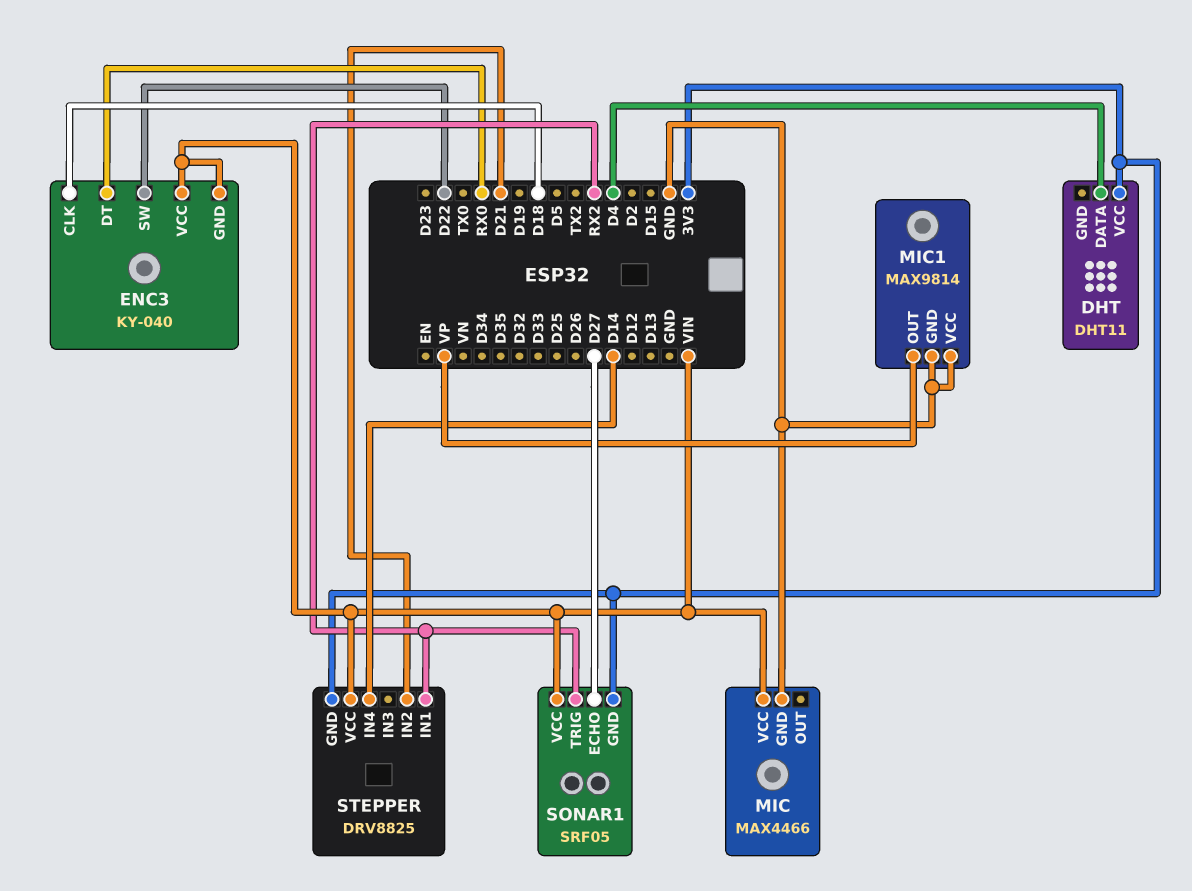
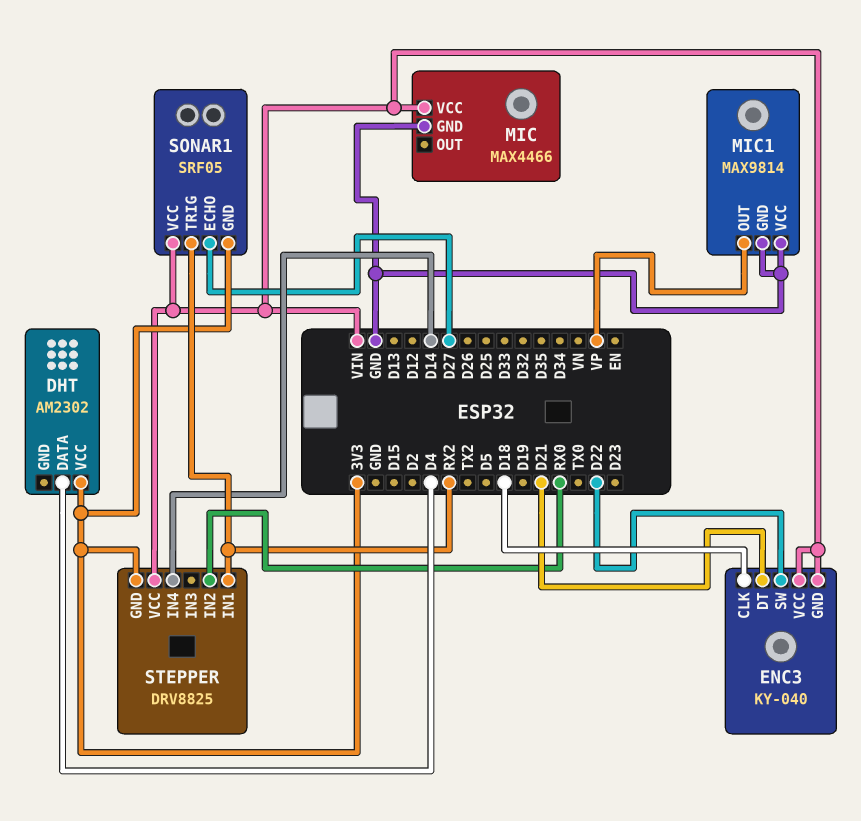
DHT: DHT11 -> AM2302
ENC3 pin DT: RX0 -> D21
STEPPER pin IN2: D21 -> RX0

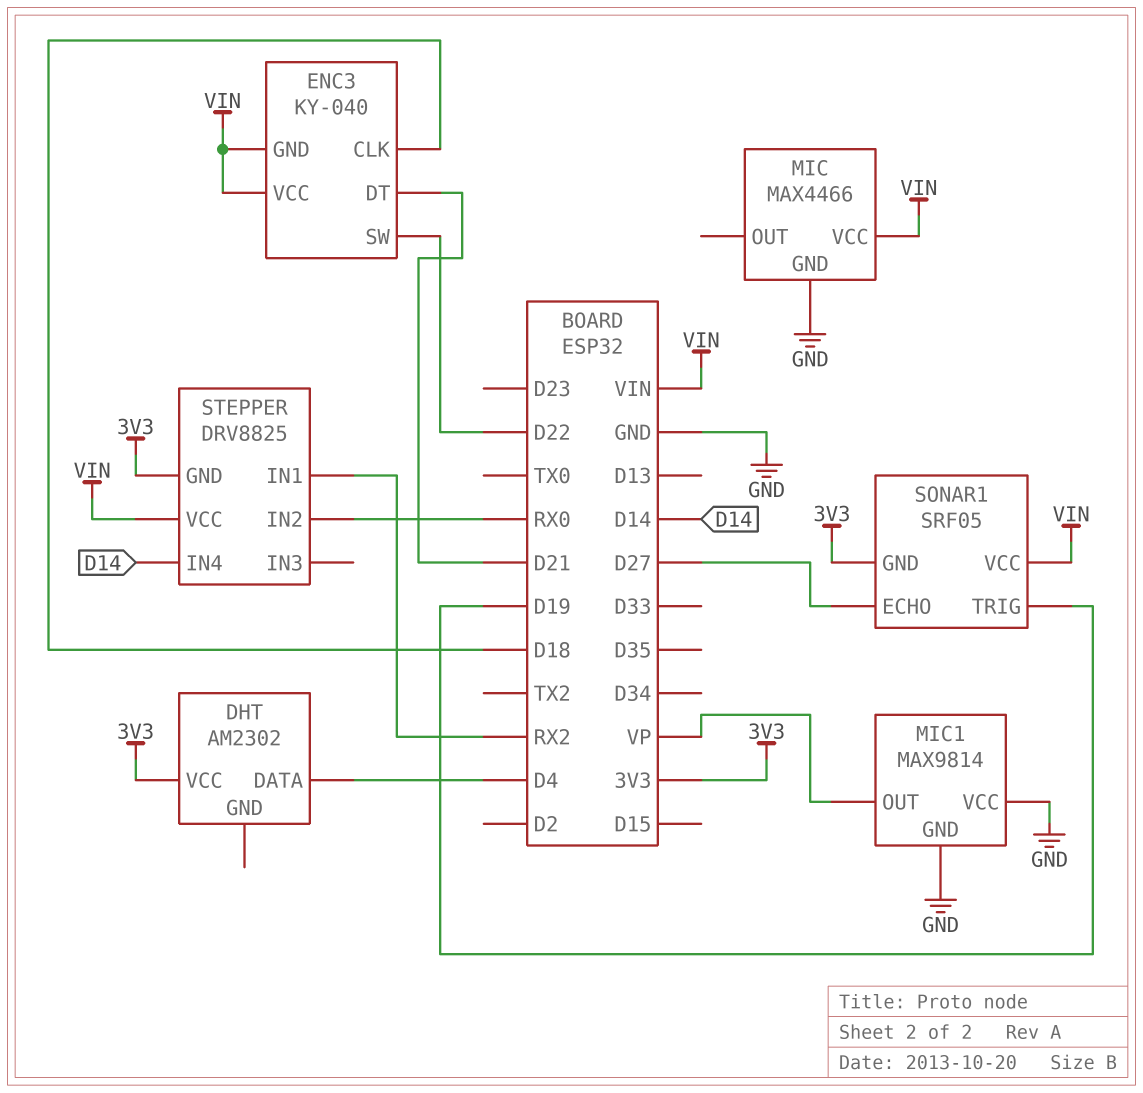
SONAR1 pin TRIG: RX2 -> D19

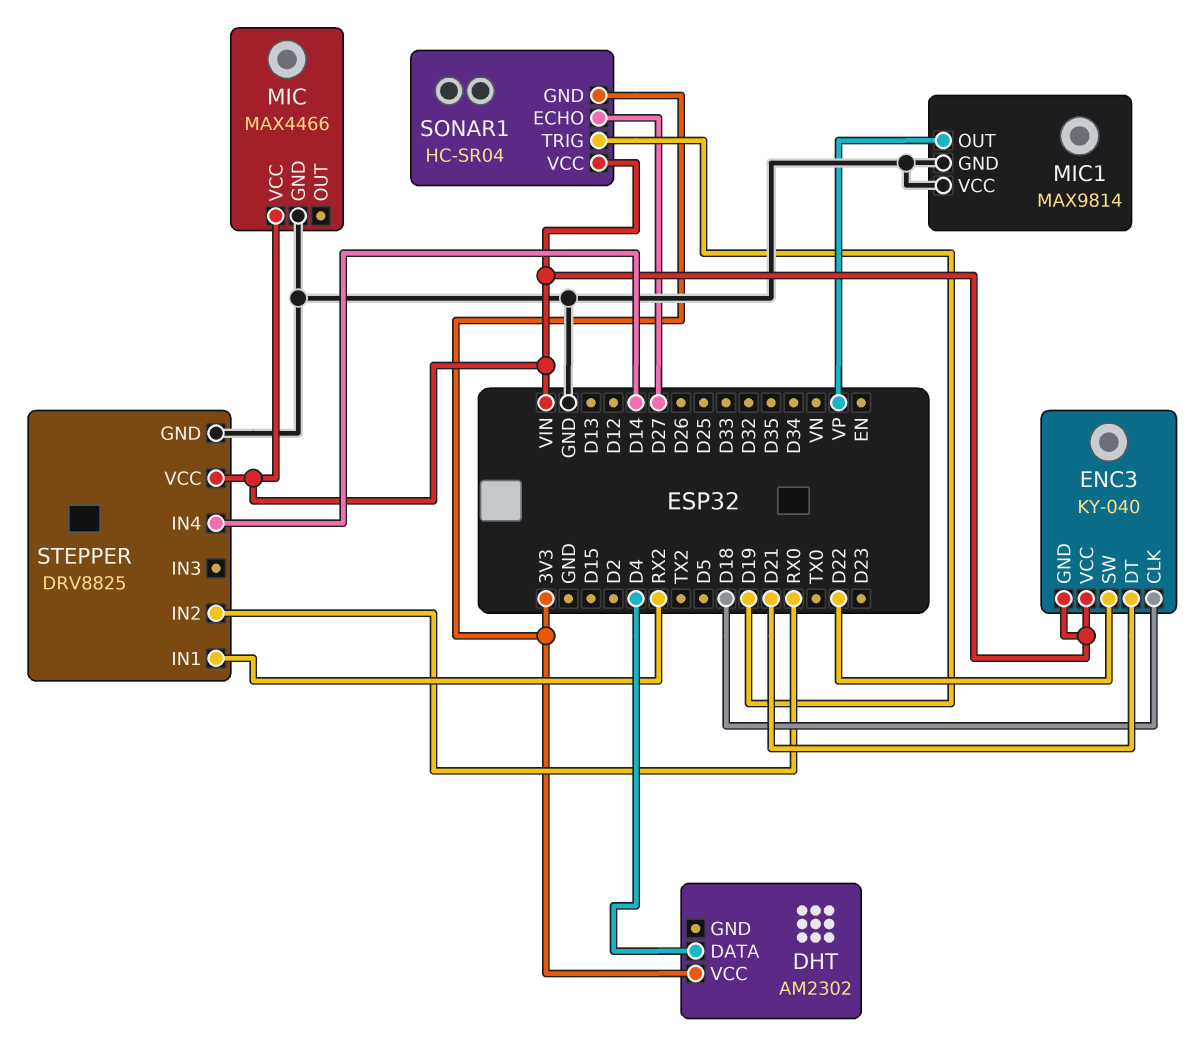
SONAR1: SRF05 -> HC-SR04
STEPPER pin GND: 3V3 -> GND

